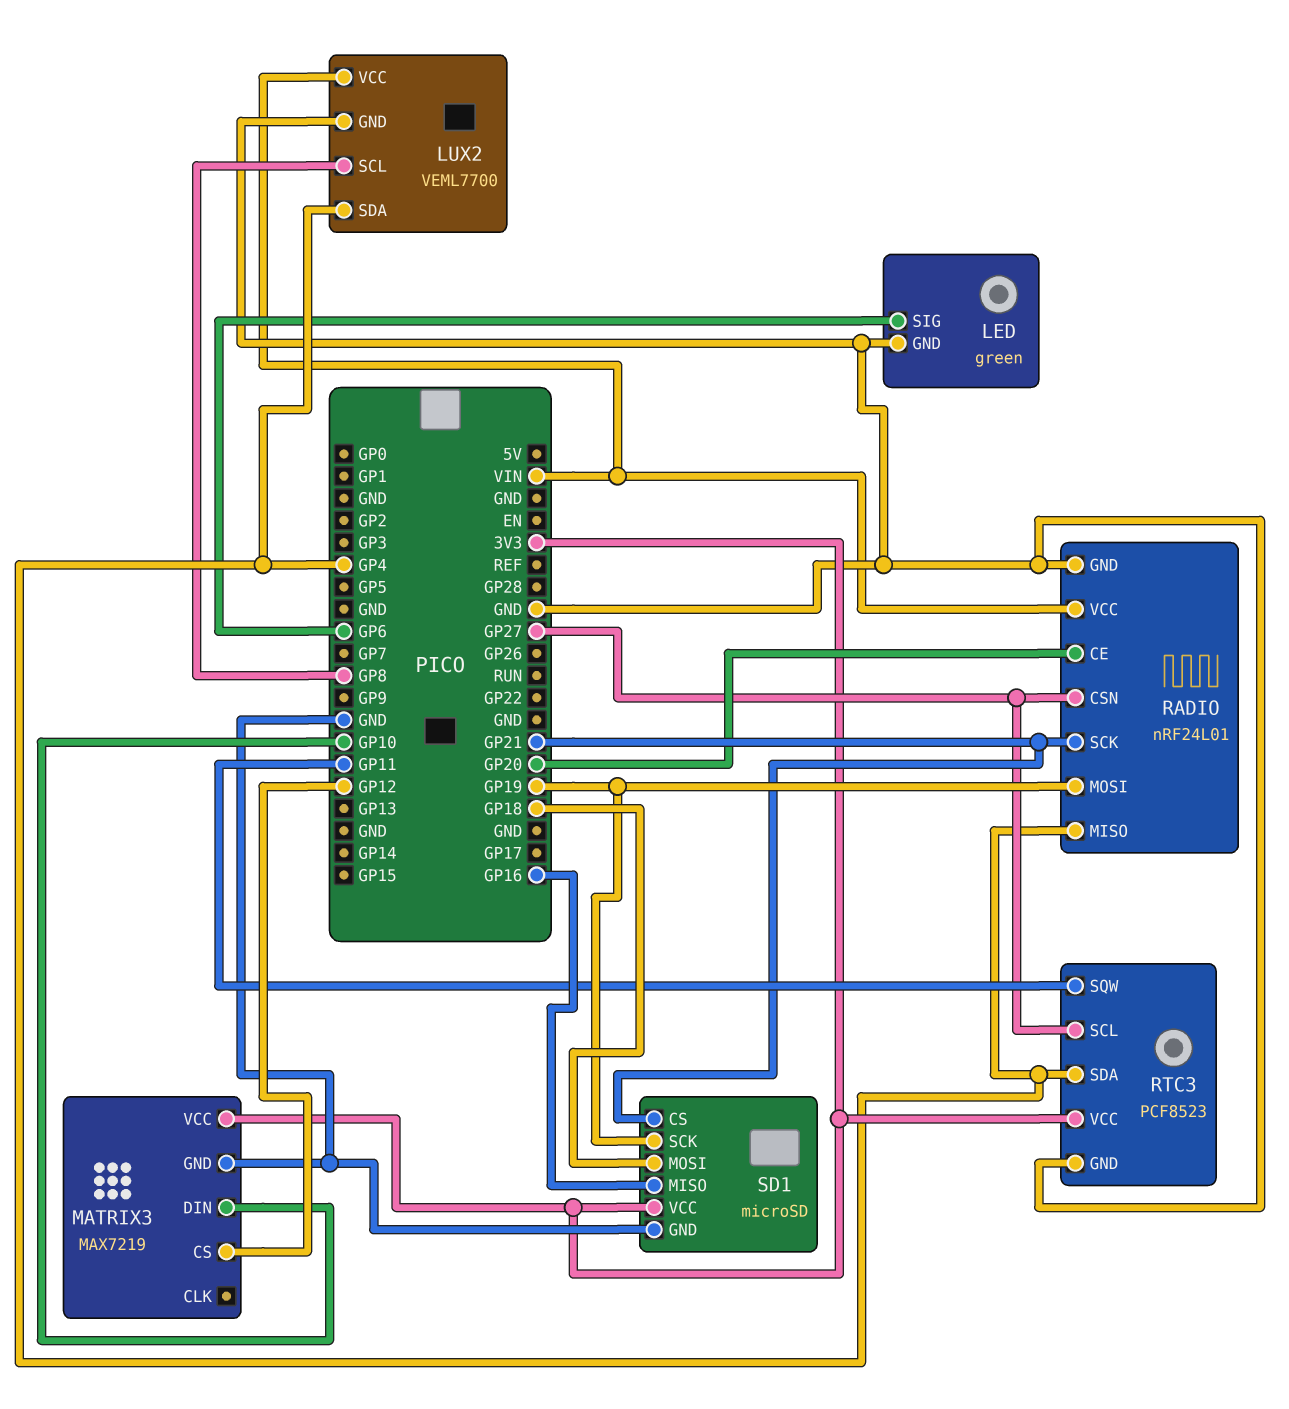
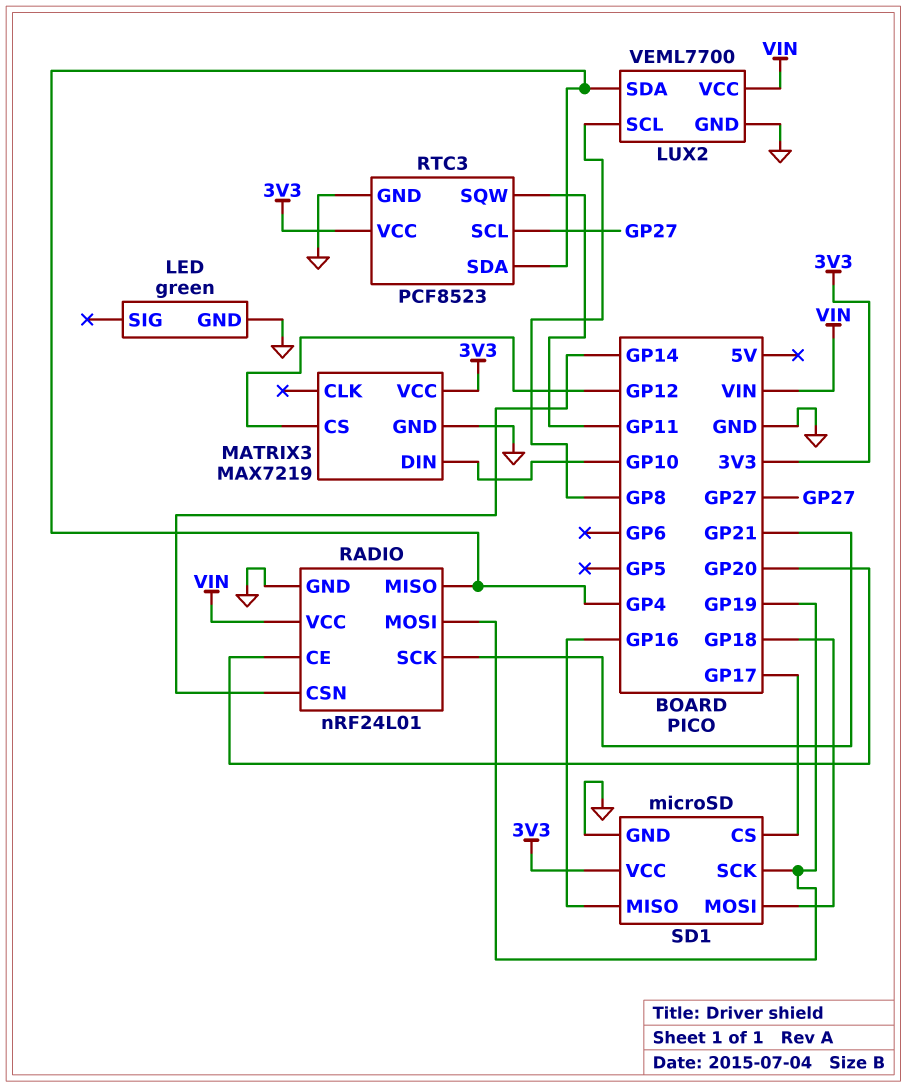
LED pin SIG: GP6 -> none
RADIO pin CSN: GP27 -> GP14
SD1 pin CS: GP21 -> GP17

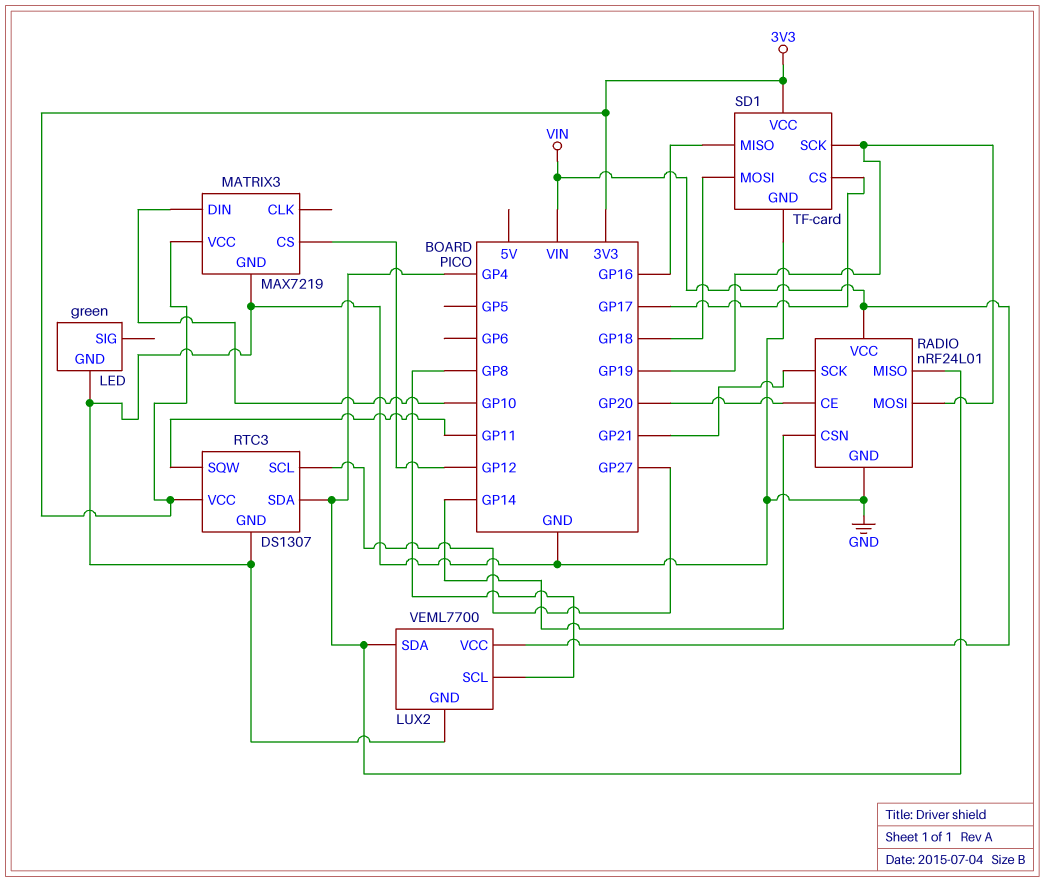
RTC3: PCF8523 -> DS1307
SD1: microSD -> TF-card

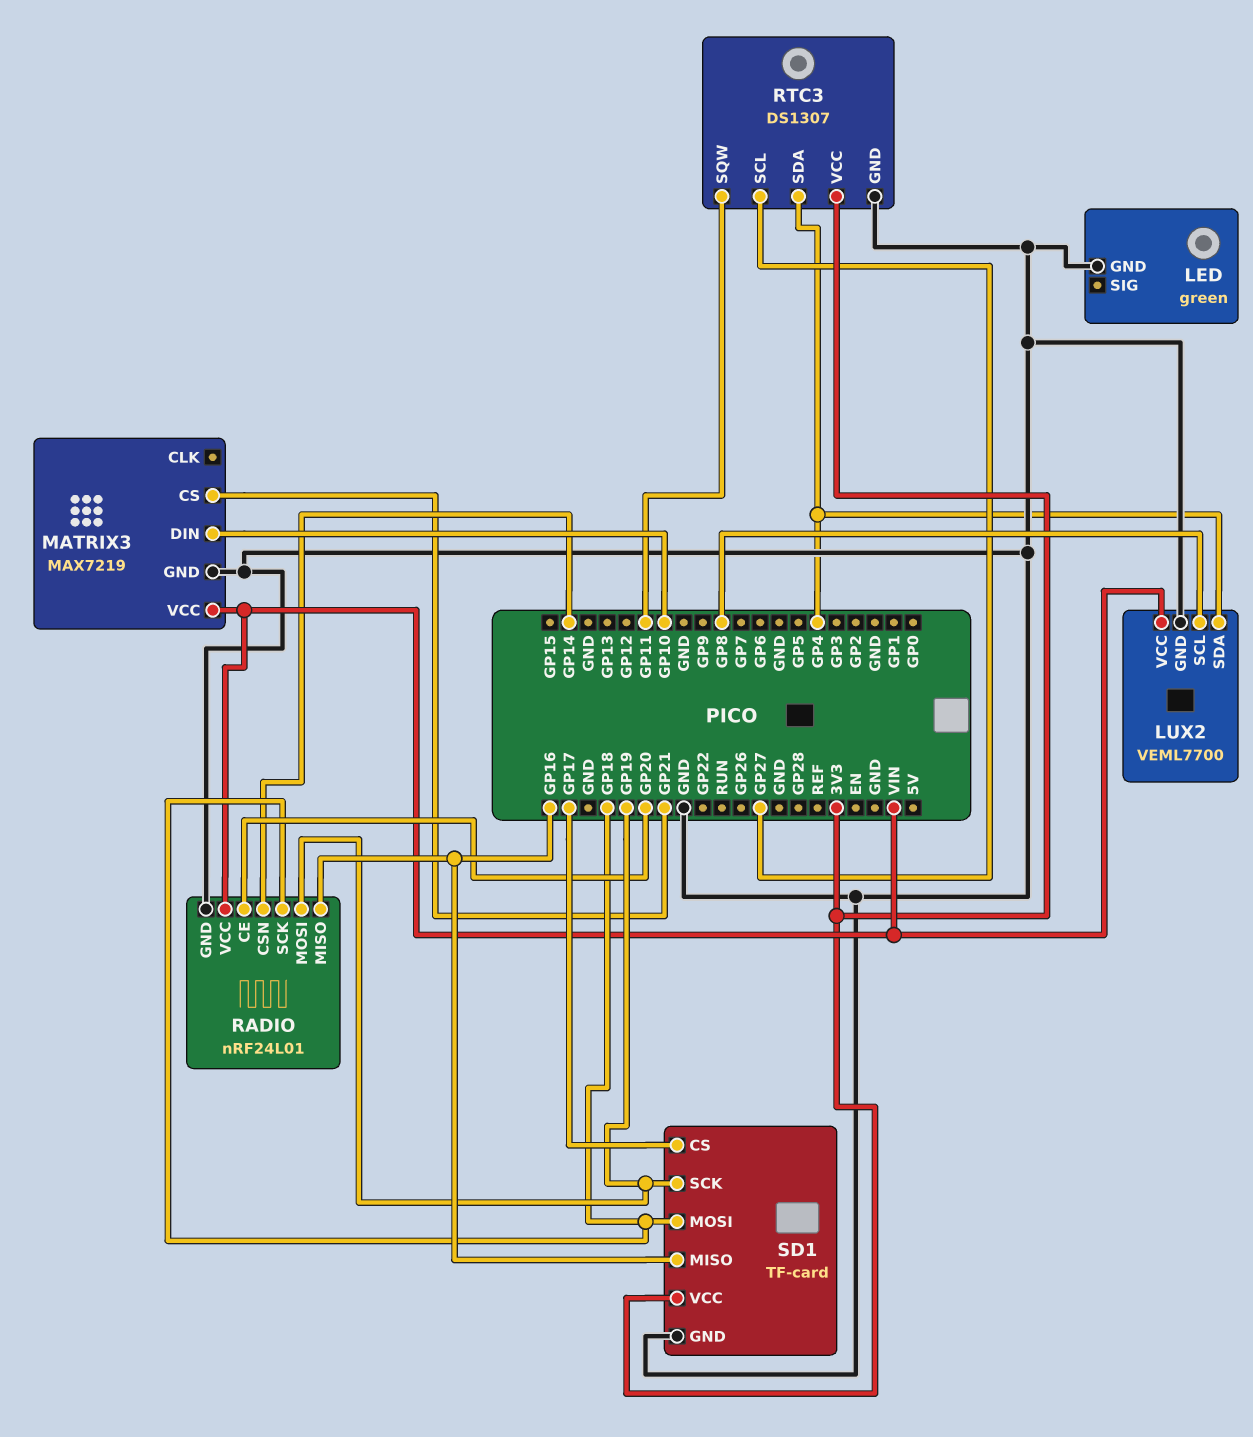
MATRIX3 pin CS: GP12 -> GP21
MATRIX3 pin VCC: 3V3 -> VIN
RADIO pin MISO: GP4 -> GP16
RADIO pin SCK: GP21 -> GP18

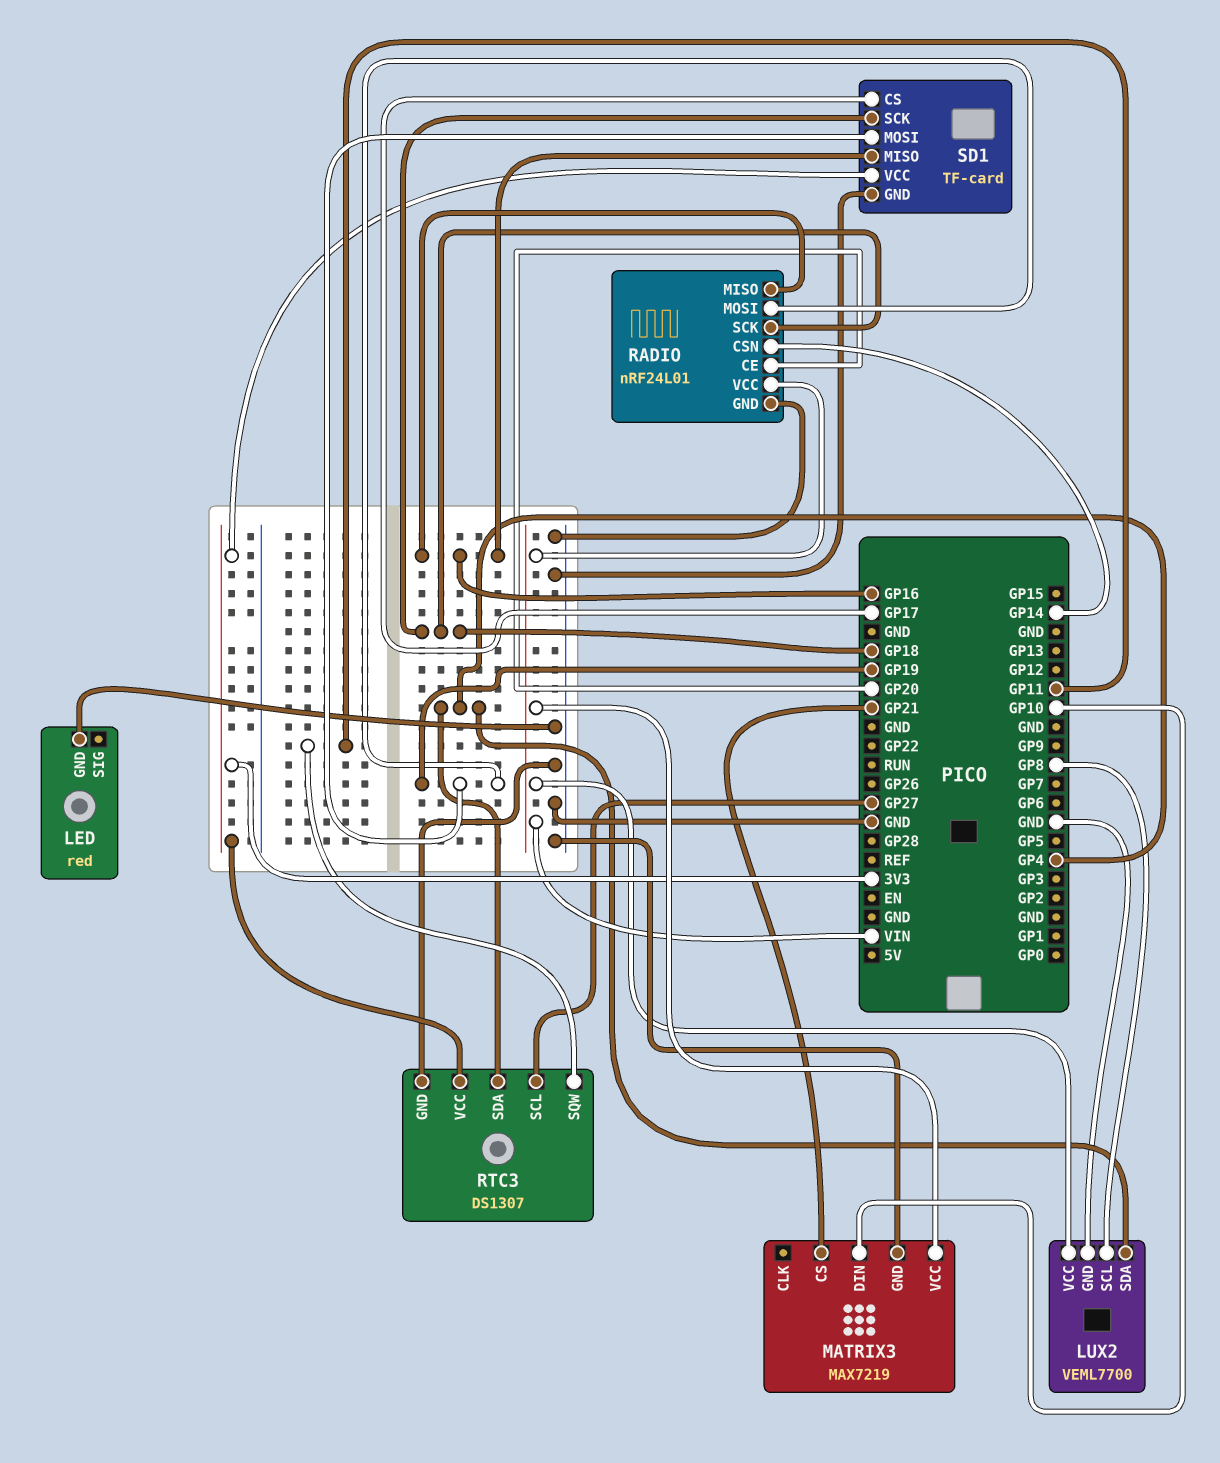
LED: green -> red
SD1 pin MOSI: GP18 -> GP19
SD1 pin SCK: GP19 -> GP18

